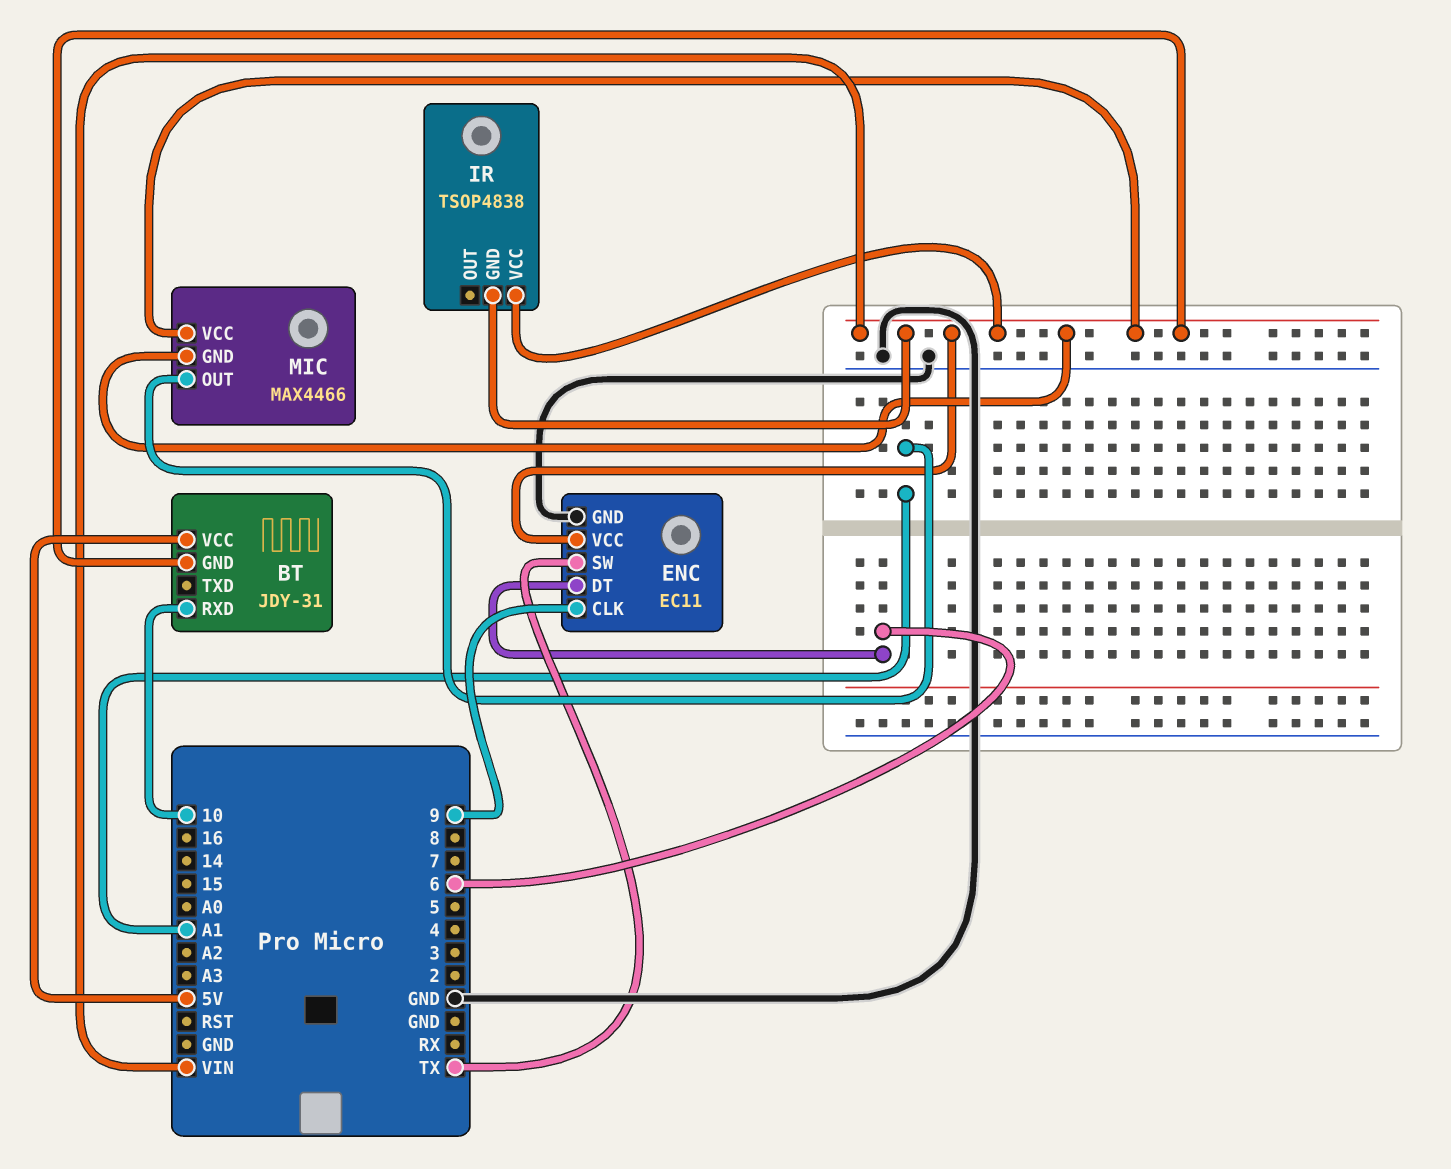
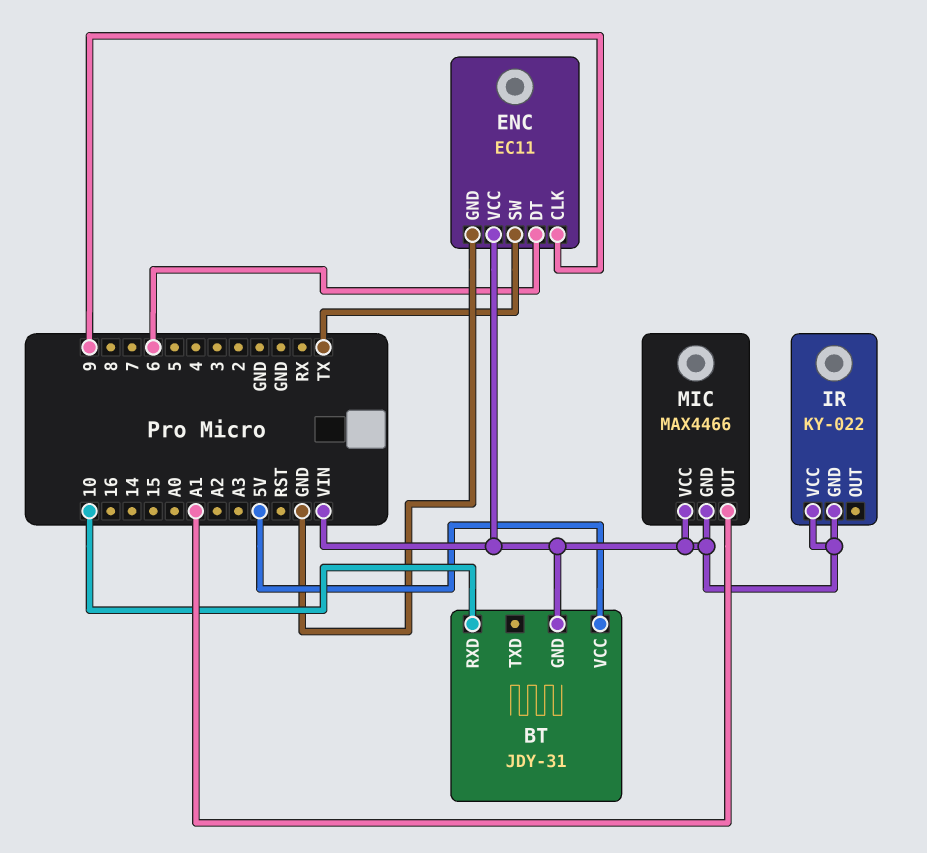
IR: TSOP4838 -> KY-022

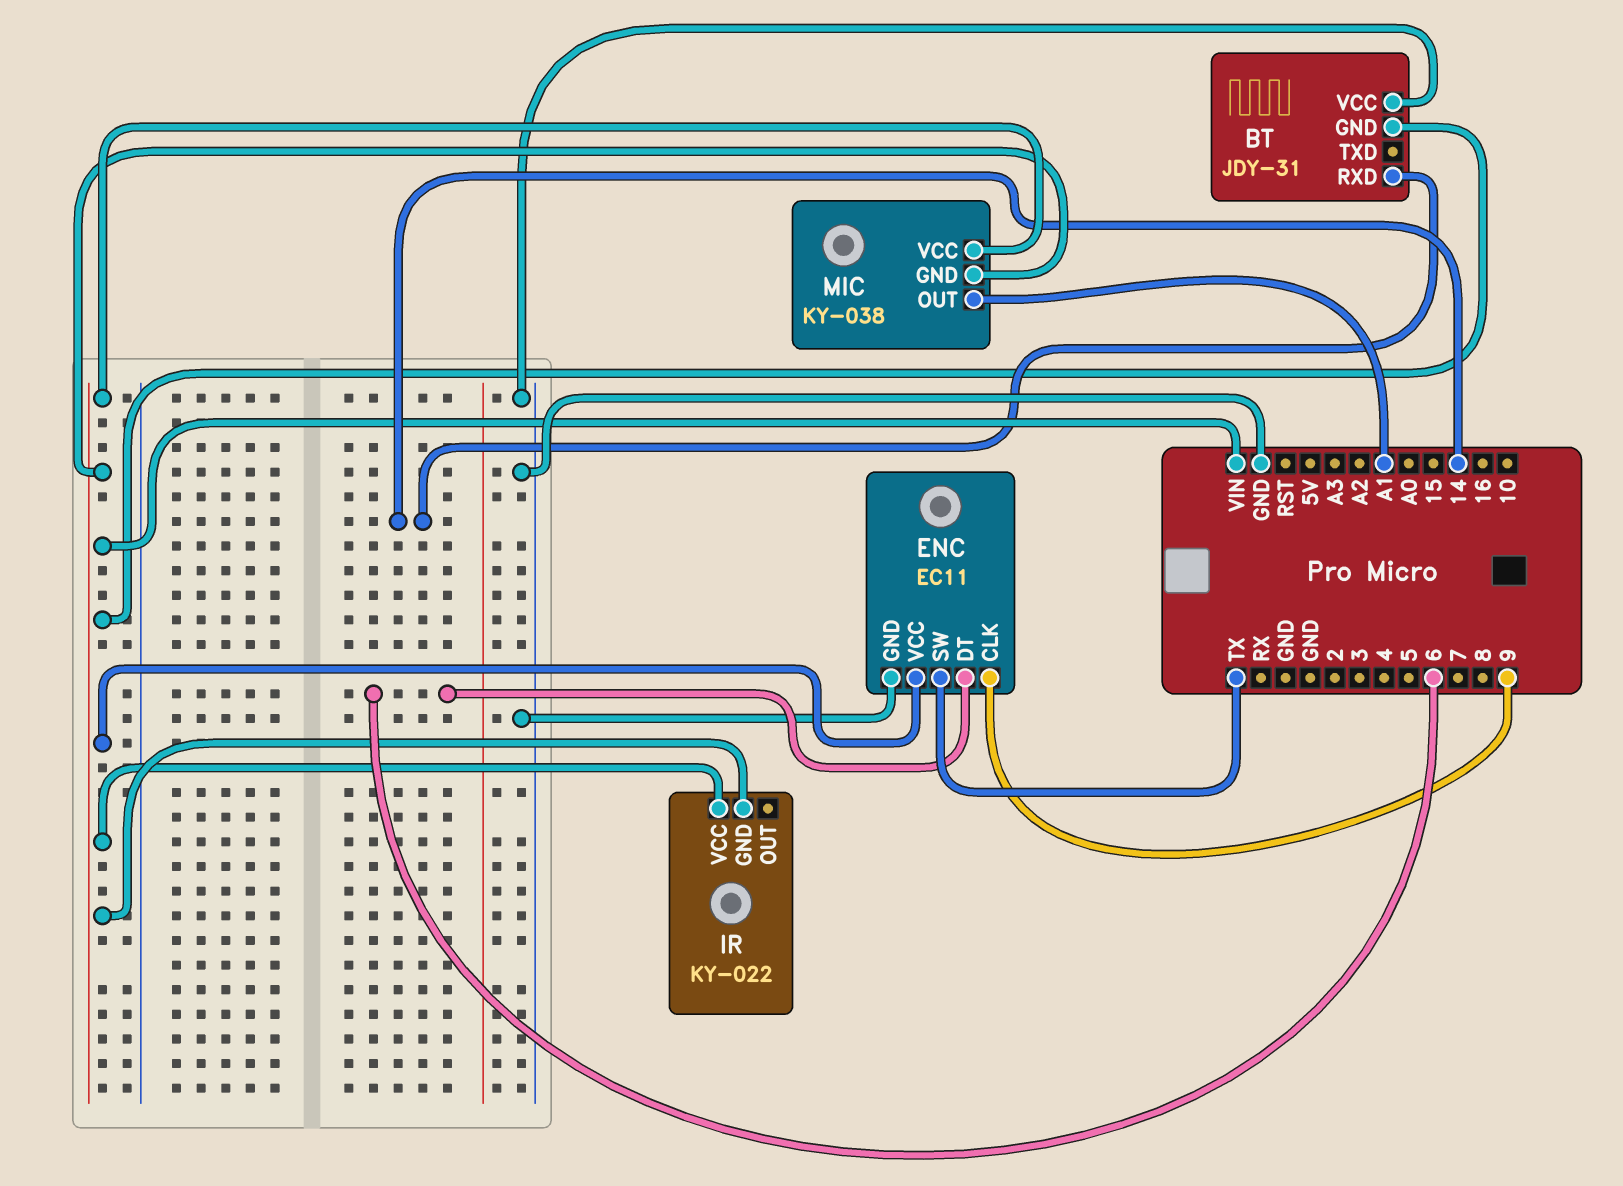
BT pin RXD: 10 -> 14
BT pin VCC: 5V -> GND
MIC: MAX4466 -> KY-038

